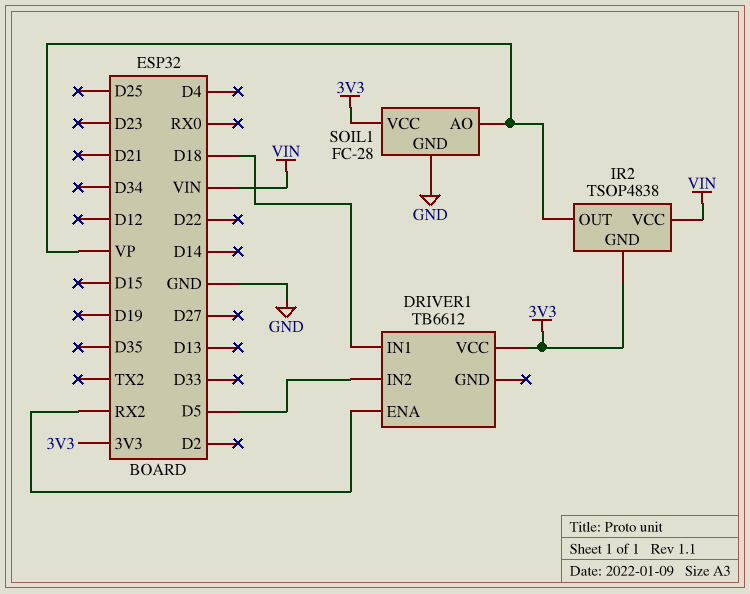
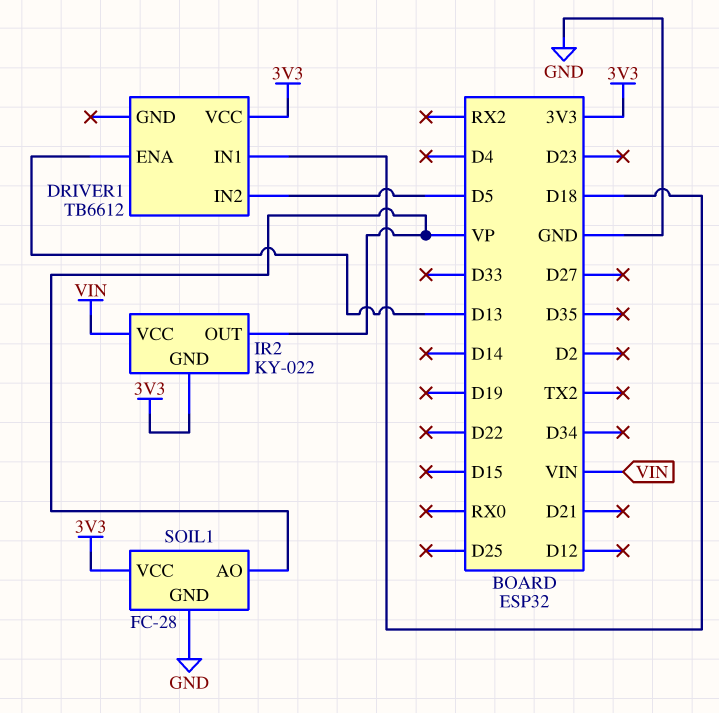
DRIVER1 pin ENA: RX2 -> D13
IR2: TSOP4838 -> KY-022

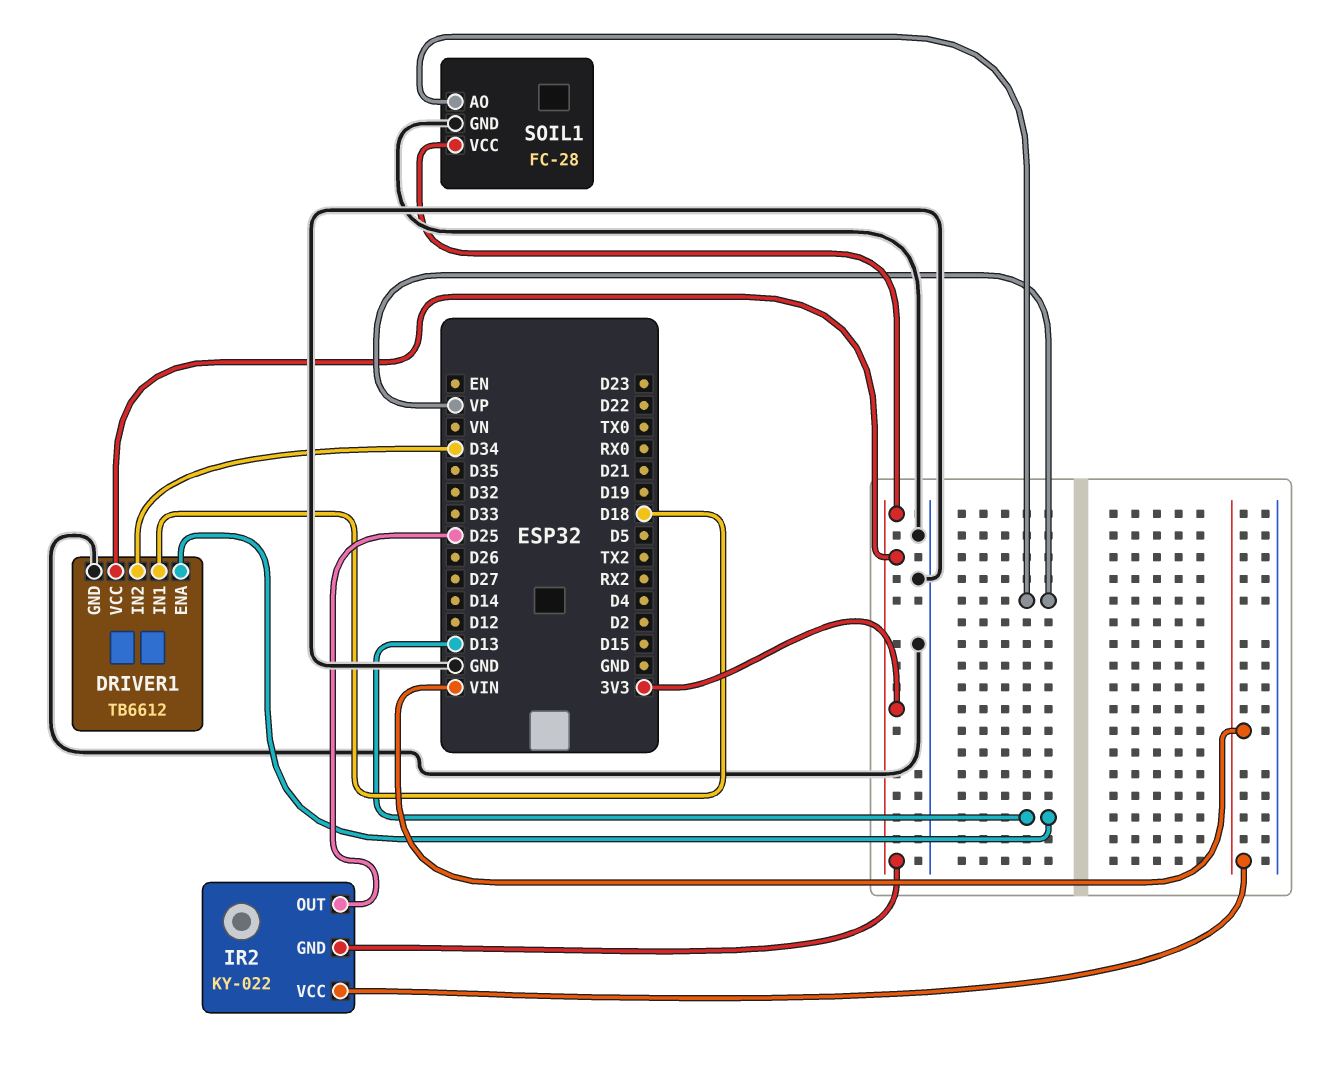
DRIVER1 pin GND: none -> GND
DRIVER1 pin IN2: D5 -> D34
IR2 pin OUT: VP -> D25

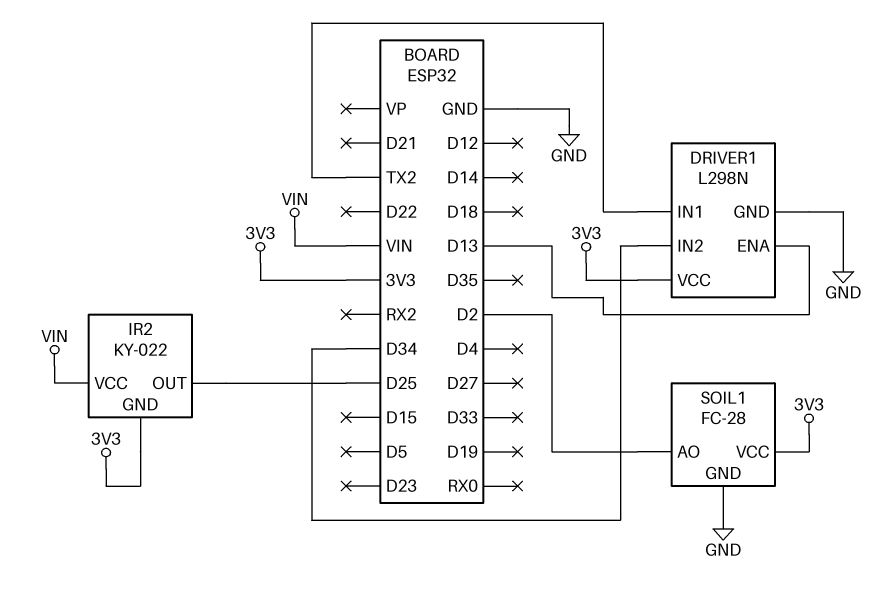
DRIVER1: TB6612 -> L298N
DRIVER1 pin IN1: D18 -> TX2
SOIL1 pin AO: VP -> D2

